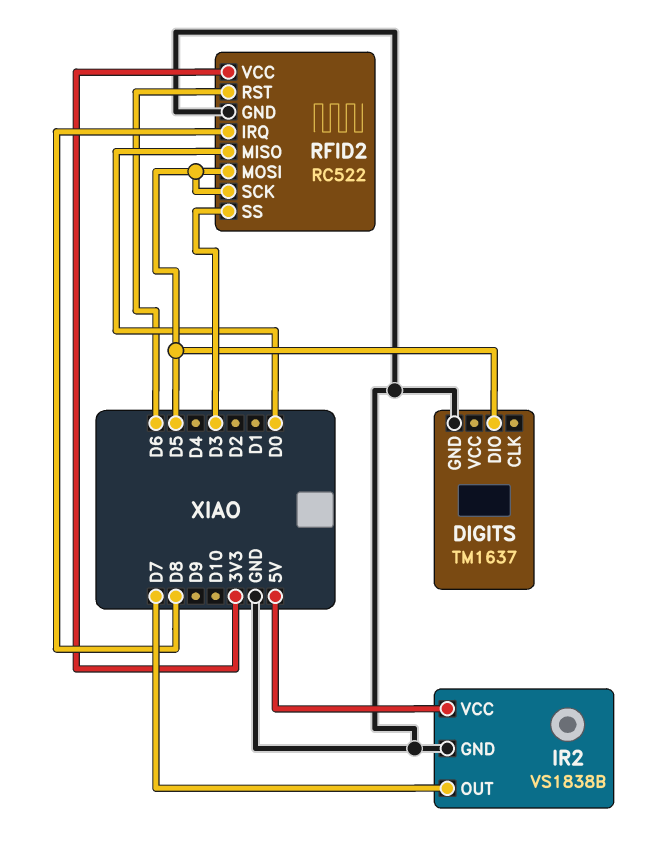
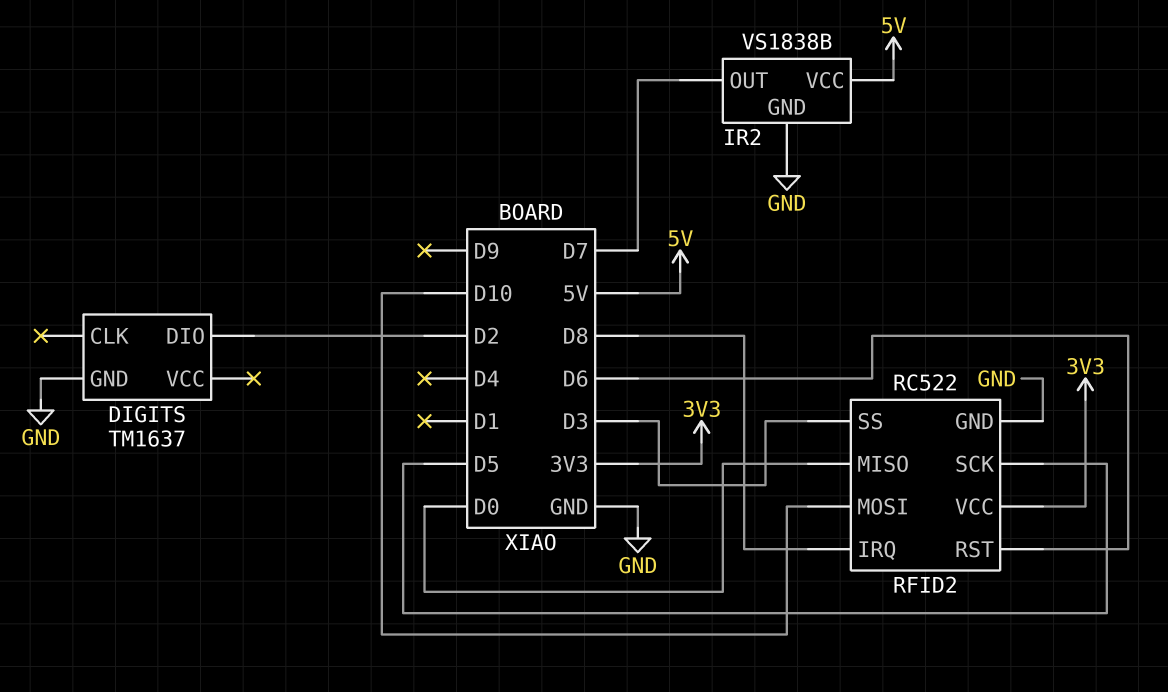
DIGITS pin DIO: D5 -> D2
RFID2 pin MOSI: D5 -> D10

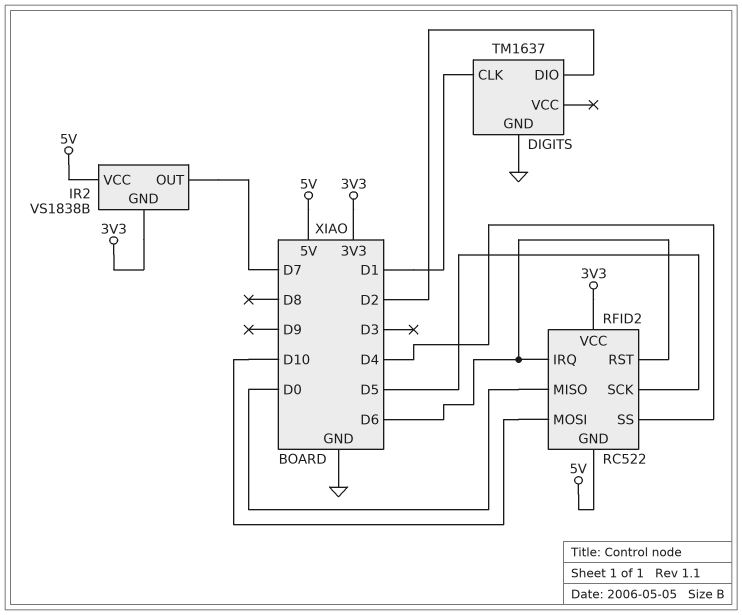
DIGITS pin CLK: none -> D1
IR2 pin GND: GND -> 3V3
RFID2 pin GND: GND -> 5V
RFID2 pin IRQ: D8 -> D6
RFID2 pin SS: D3 -> D4

